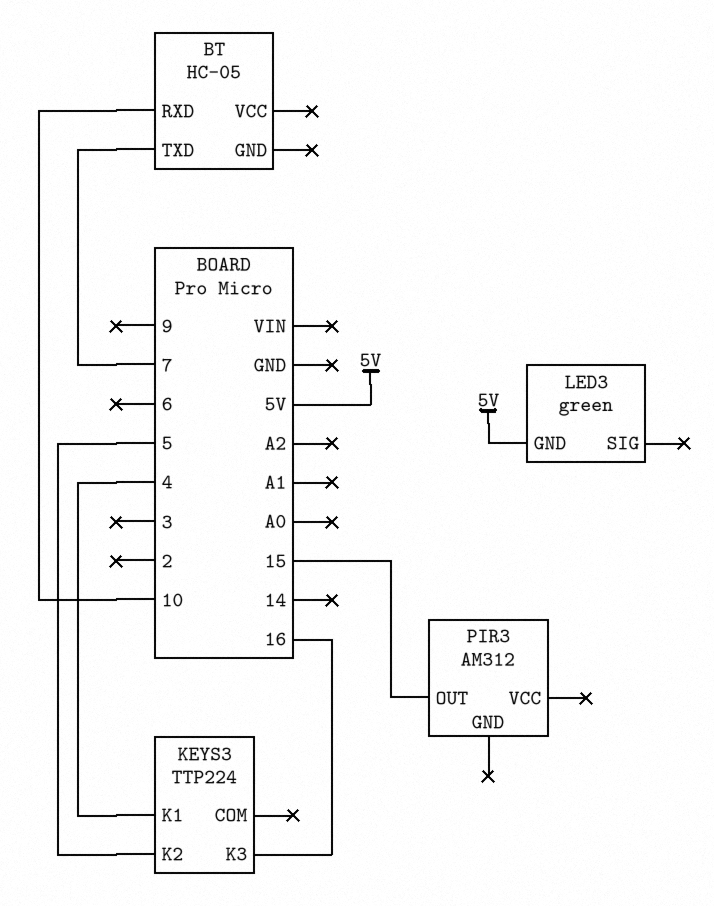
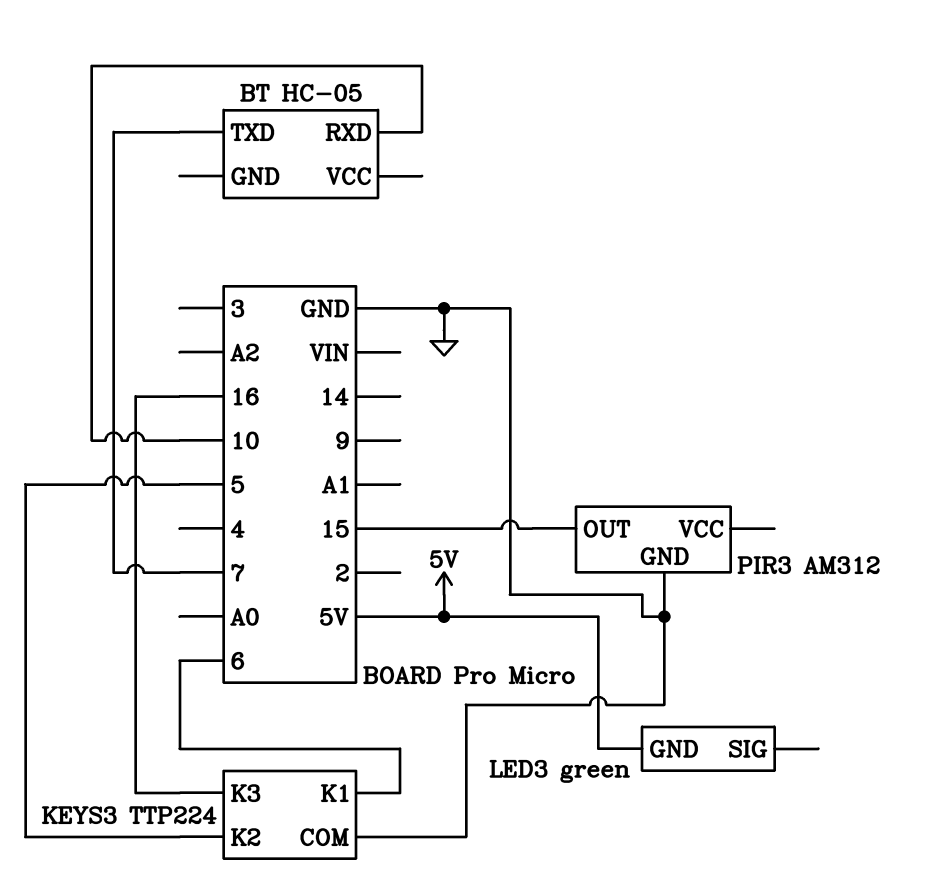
KEYS3 pin COM: none -> GND
KEYS3 pin K1: 4 -> 6
PIR3 pin GND: none -> GND

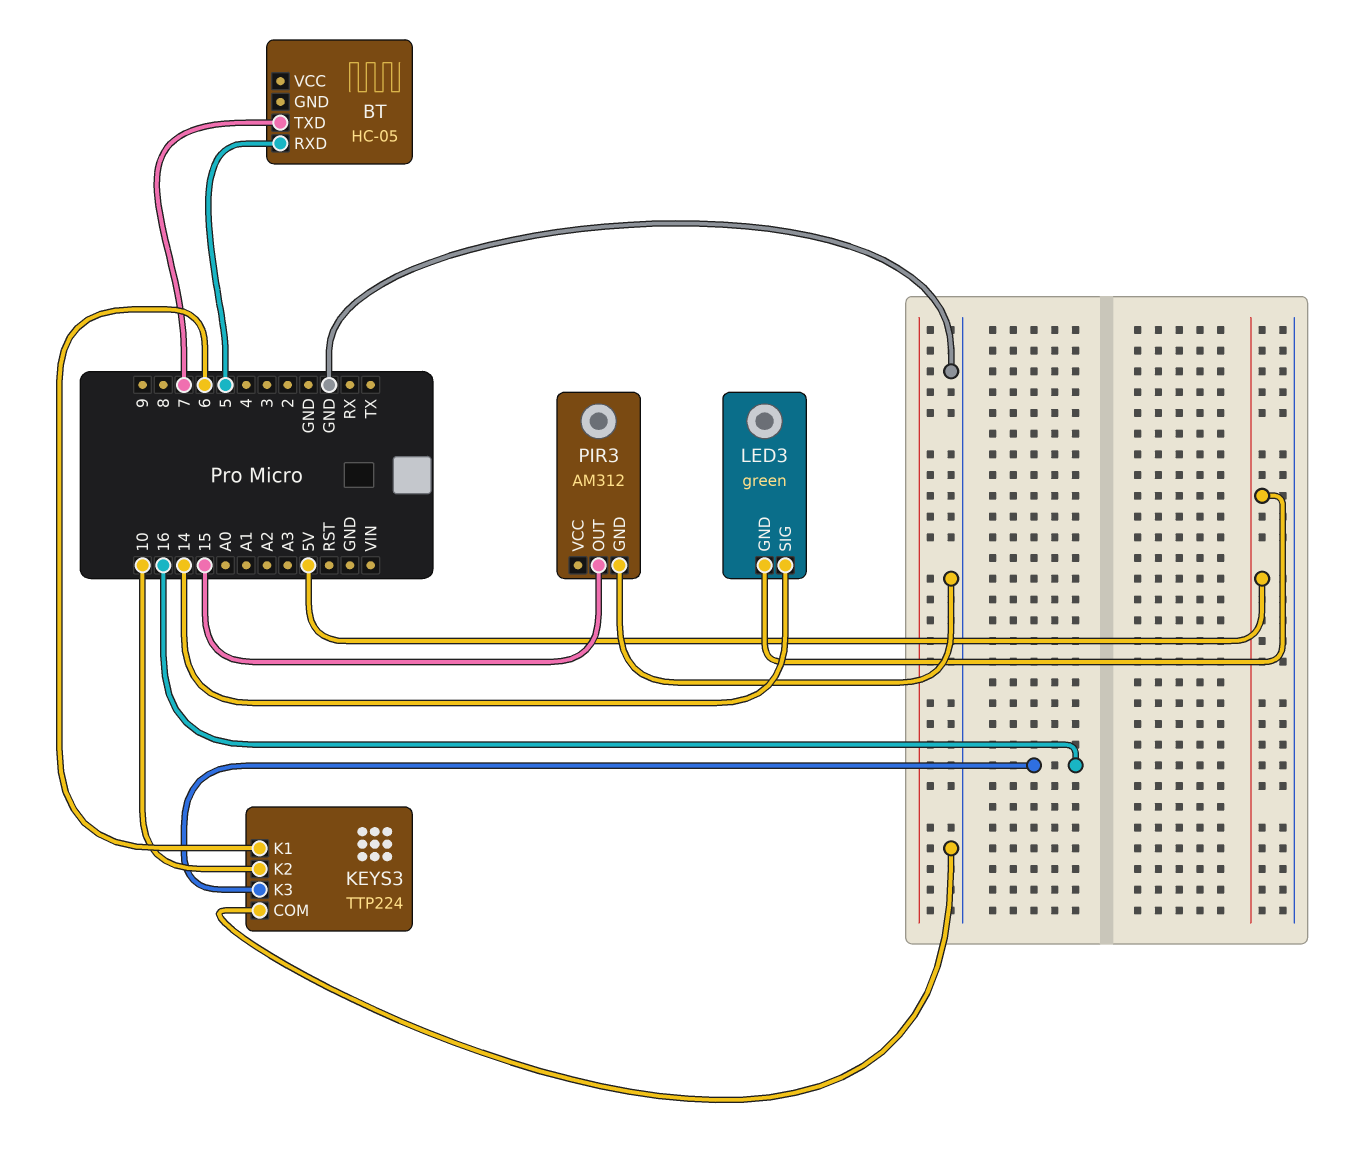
BT pin RXD: 10 -> 5
KEYS3 pin K2: 5 -> 10
LED3 pin SIG: none -> 14

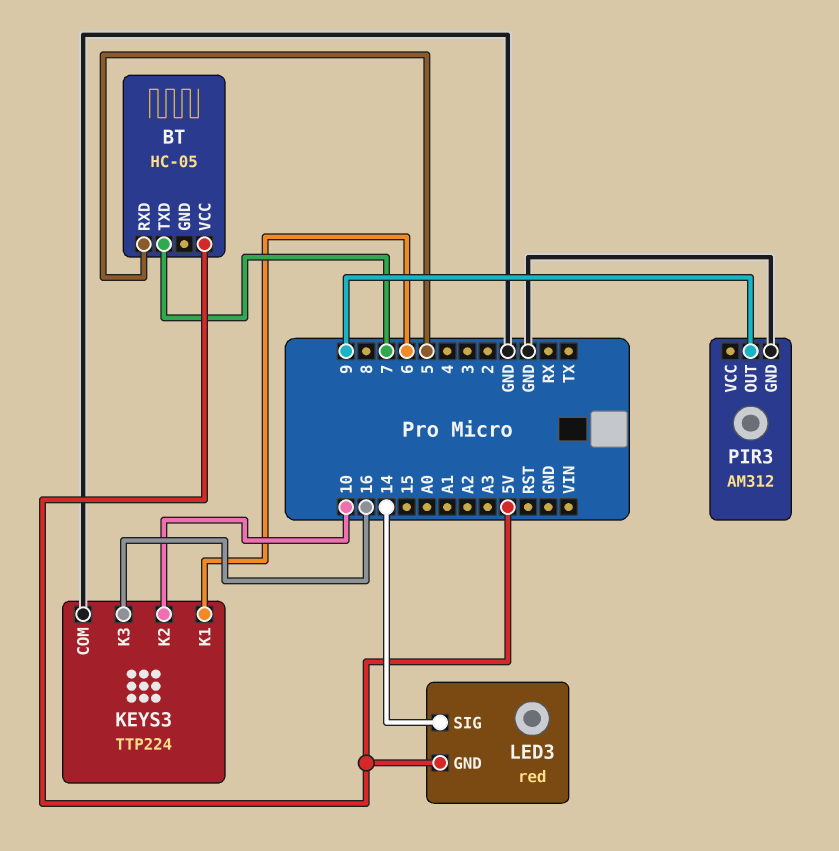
BT pin VCC: none -> 5V
LED3: green -> red
PIR3 pin OUT: 15 -> 9

